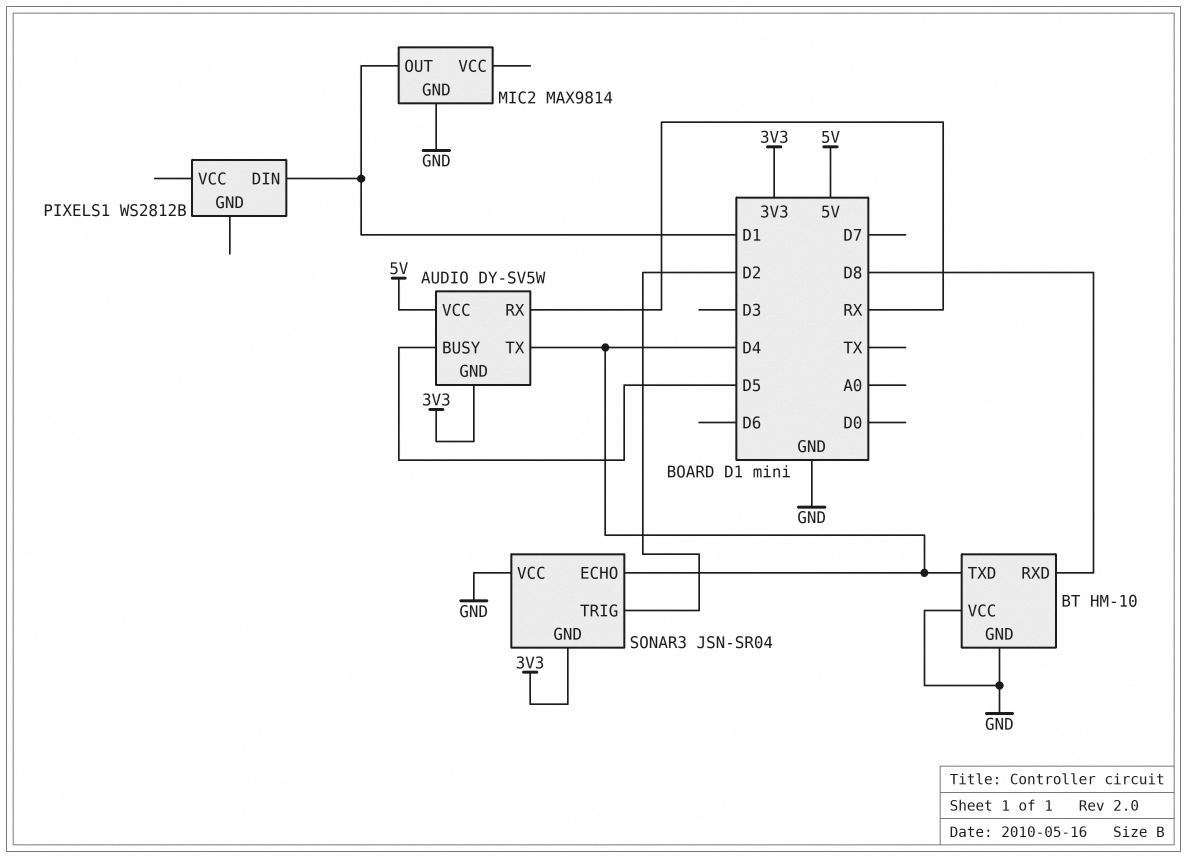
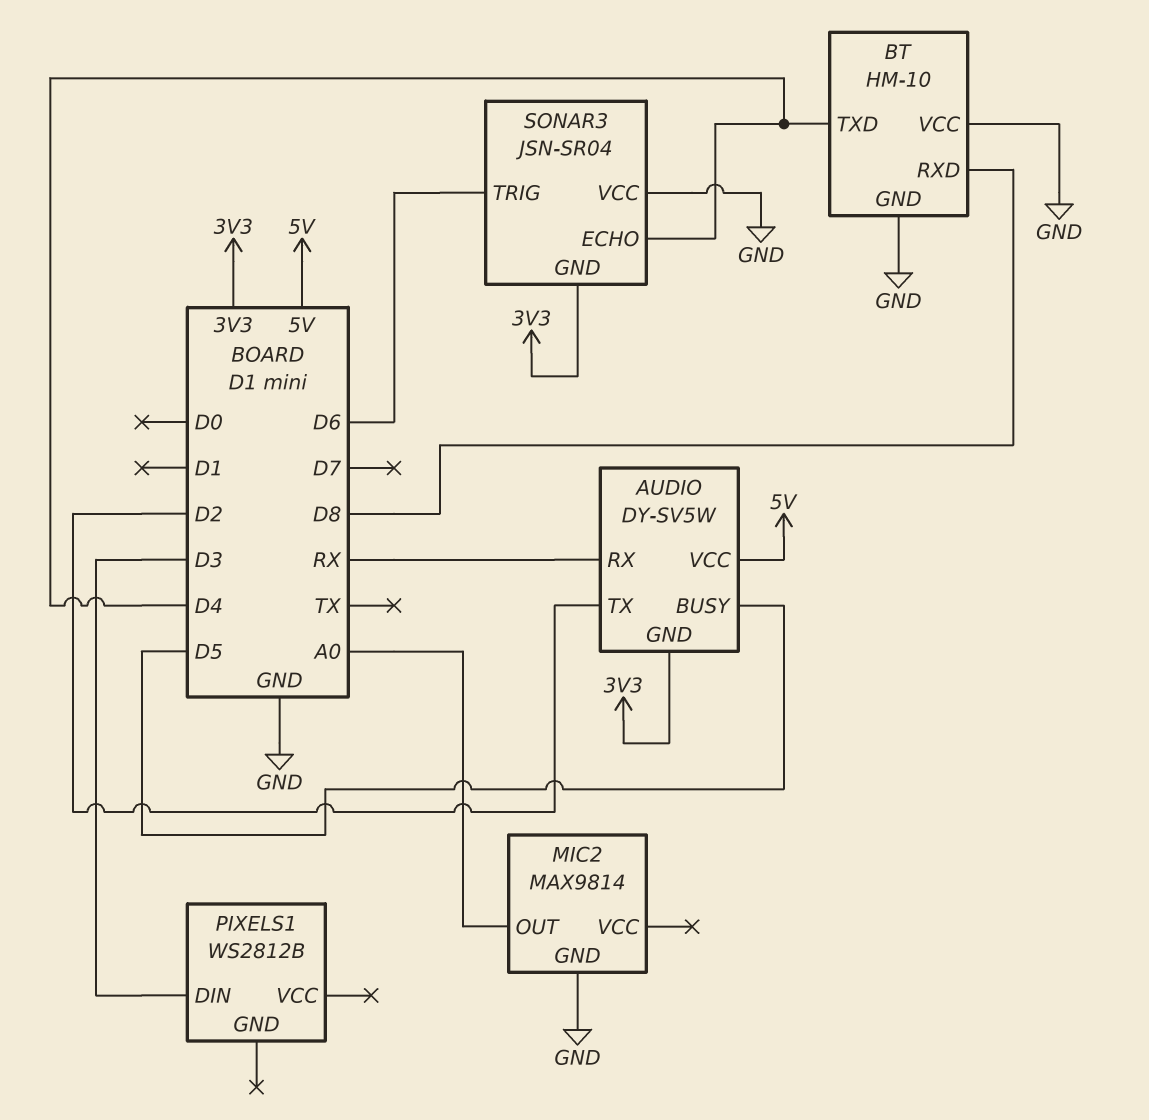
AUDIO pin TX: D4 -> D2
MIC2 pin OUT: D1 -> A0
PIXELS1 pin DIN: D1 -> D3
SONAR3 pin TRIG: D2 -> D6

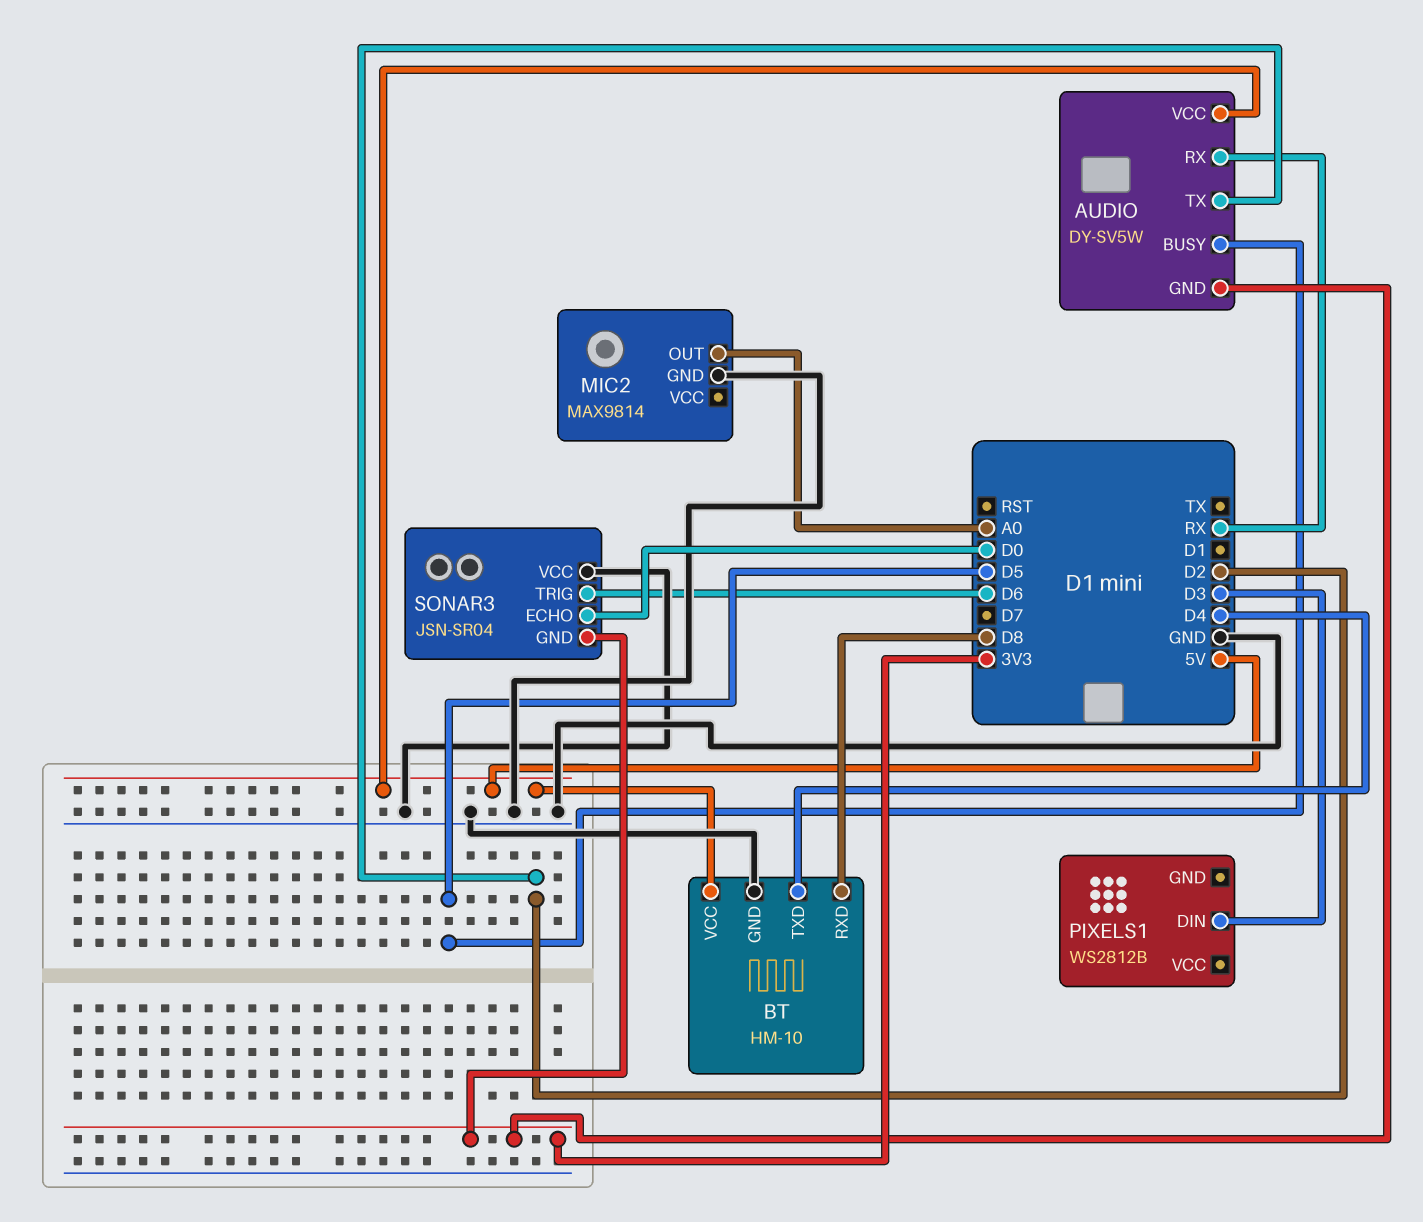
BT pin VCC: GND -> 5V
SONAR3 pin ECHO: D4 -> D0

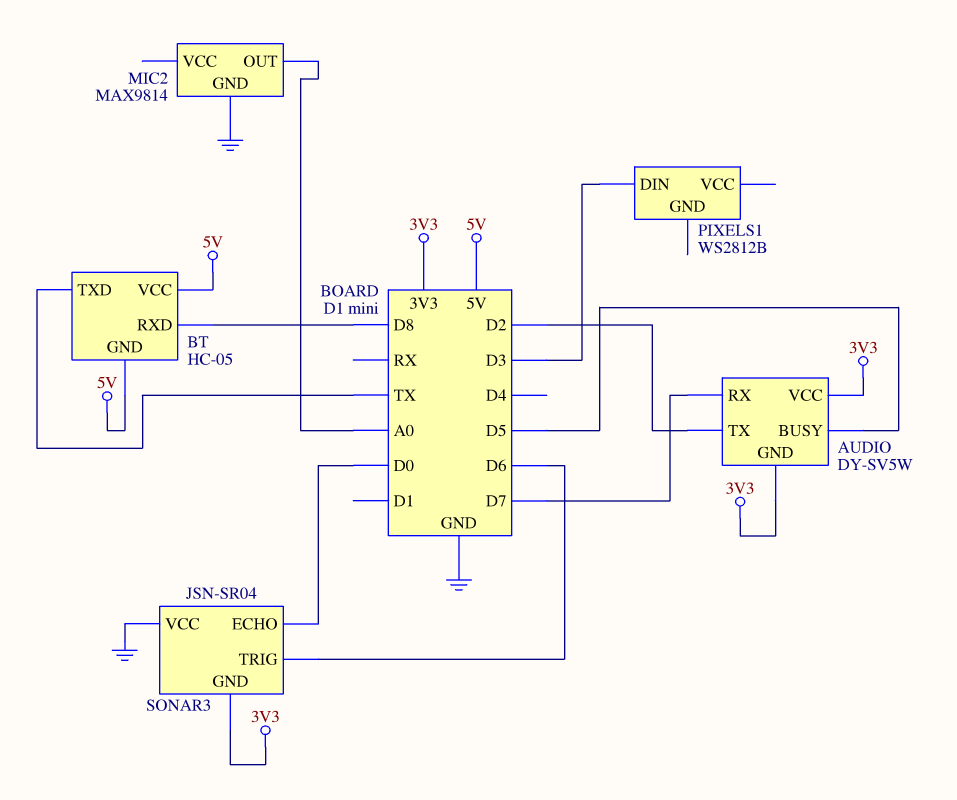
AUDIO pin RX: RX -> D7
AUDIO pin VCC: 5V -> 3V3
BT: HM-10 -> HC-05
BT pin GND: GND -> 5V
BT pin TXD: D4 -> TX

